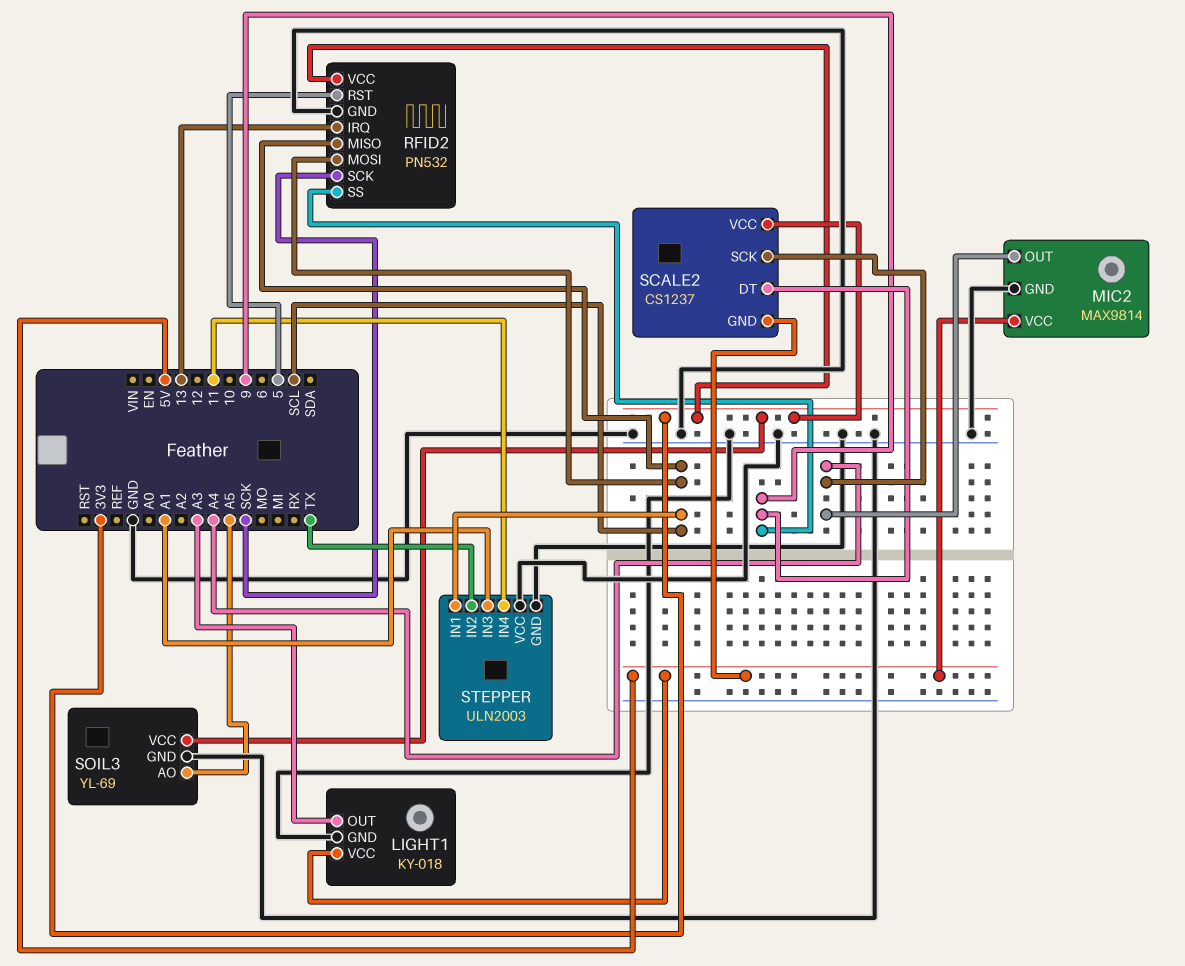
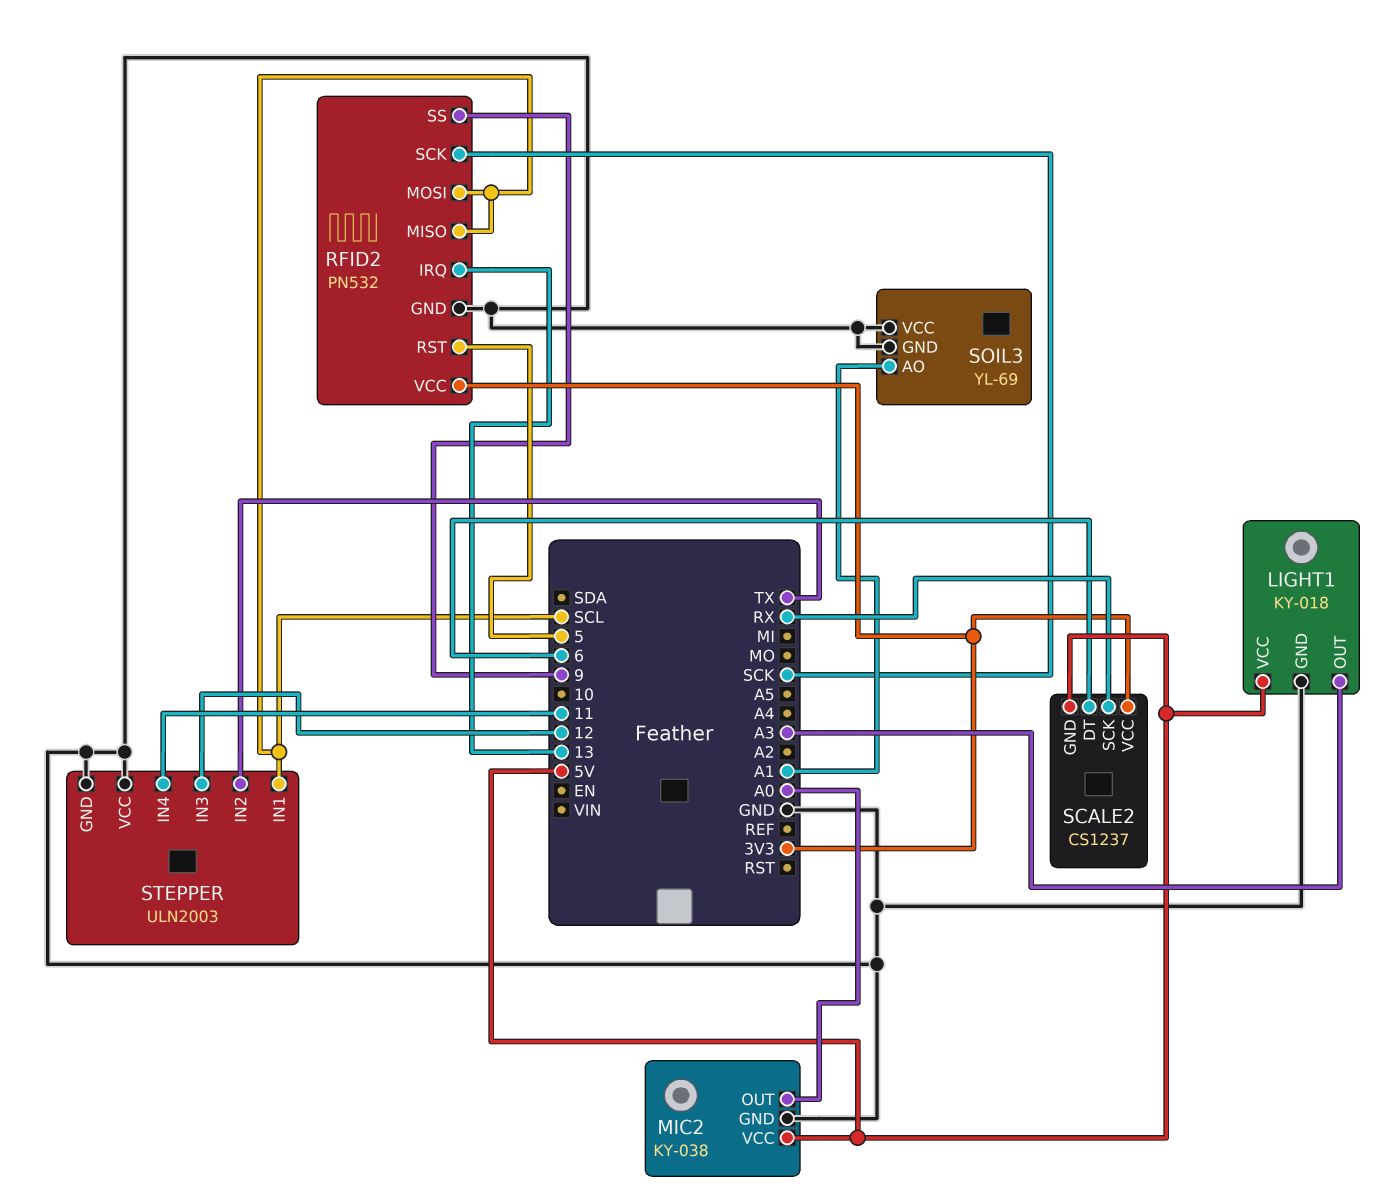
MIC2: MAX9814 -> KY-038
MIC2 pin OUT: A4 -> A0
SCALE2 pin DT: 9 -> 6
SCALE2 pin SCK: A4 -> RX
SOIL3 pin AO: A5 -> A1
SOIL3 pin VCC: 3V3 -> GND
STEPPER pin IN3: A1 -> 12

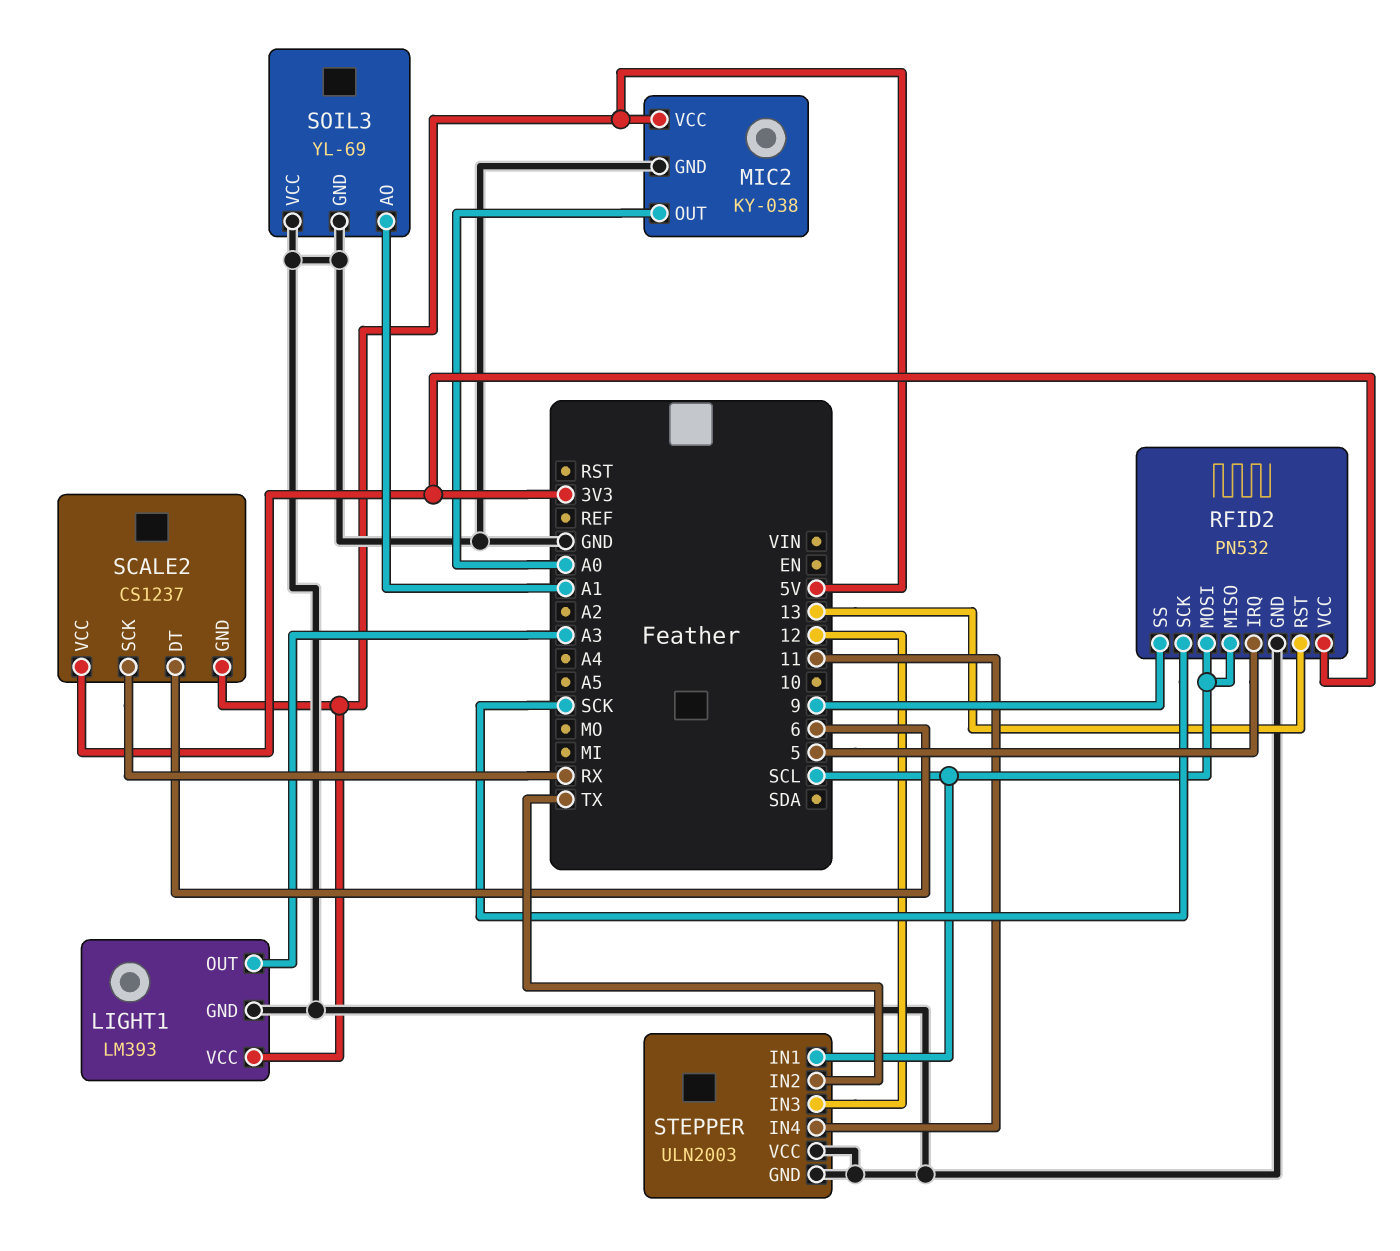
LIGHT1: KY-018 -> LM393
RFID2 pin IRQ: 13 -> 5
RFID2 pin RST: 5 -> 13

